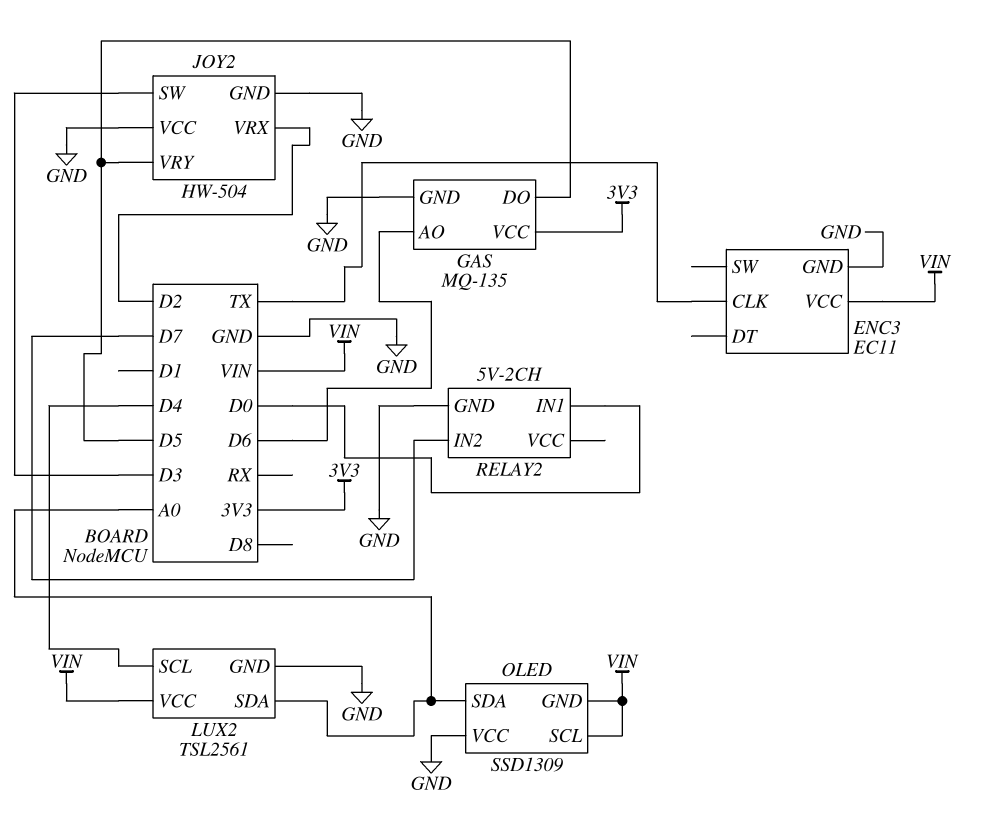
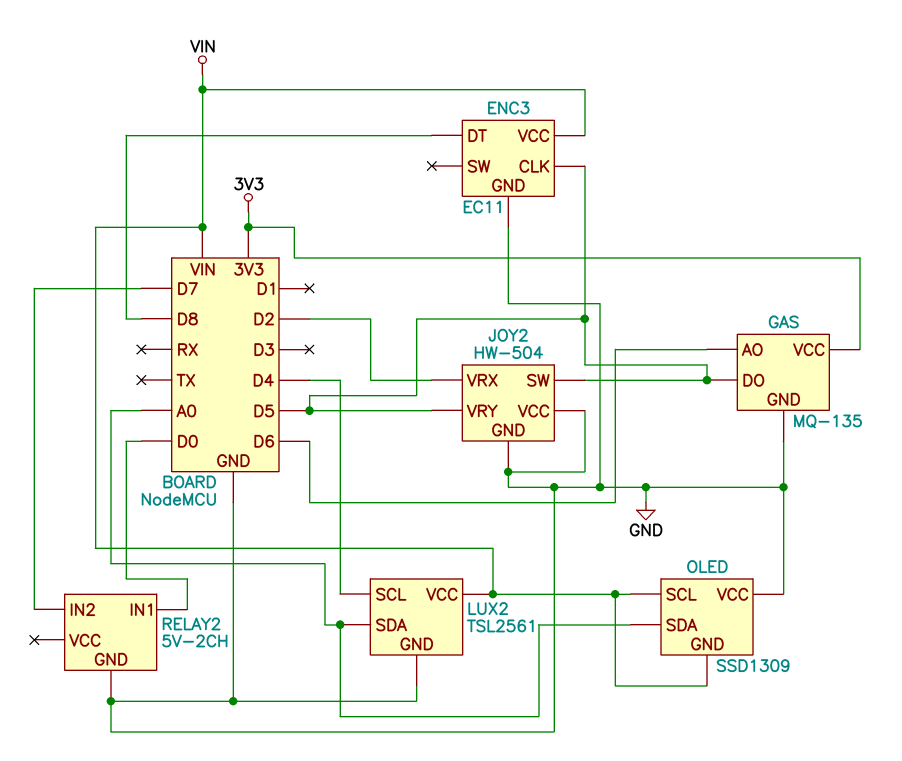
ENC3 pin CLK: TX -> D5
ENC3 pin DT: none -> D8
JOY2 pin SW: D3 -> D5

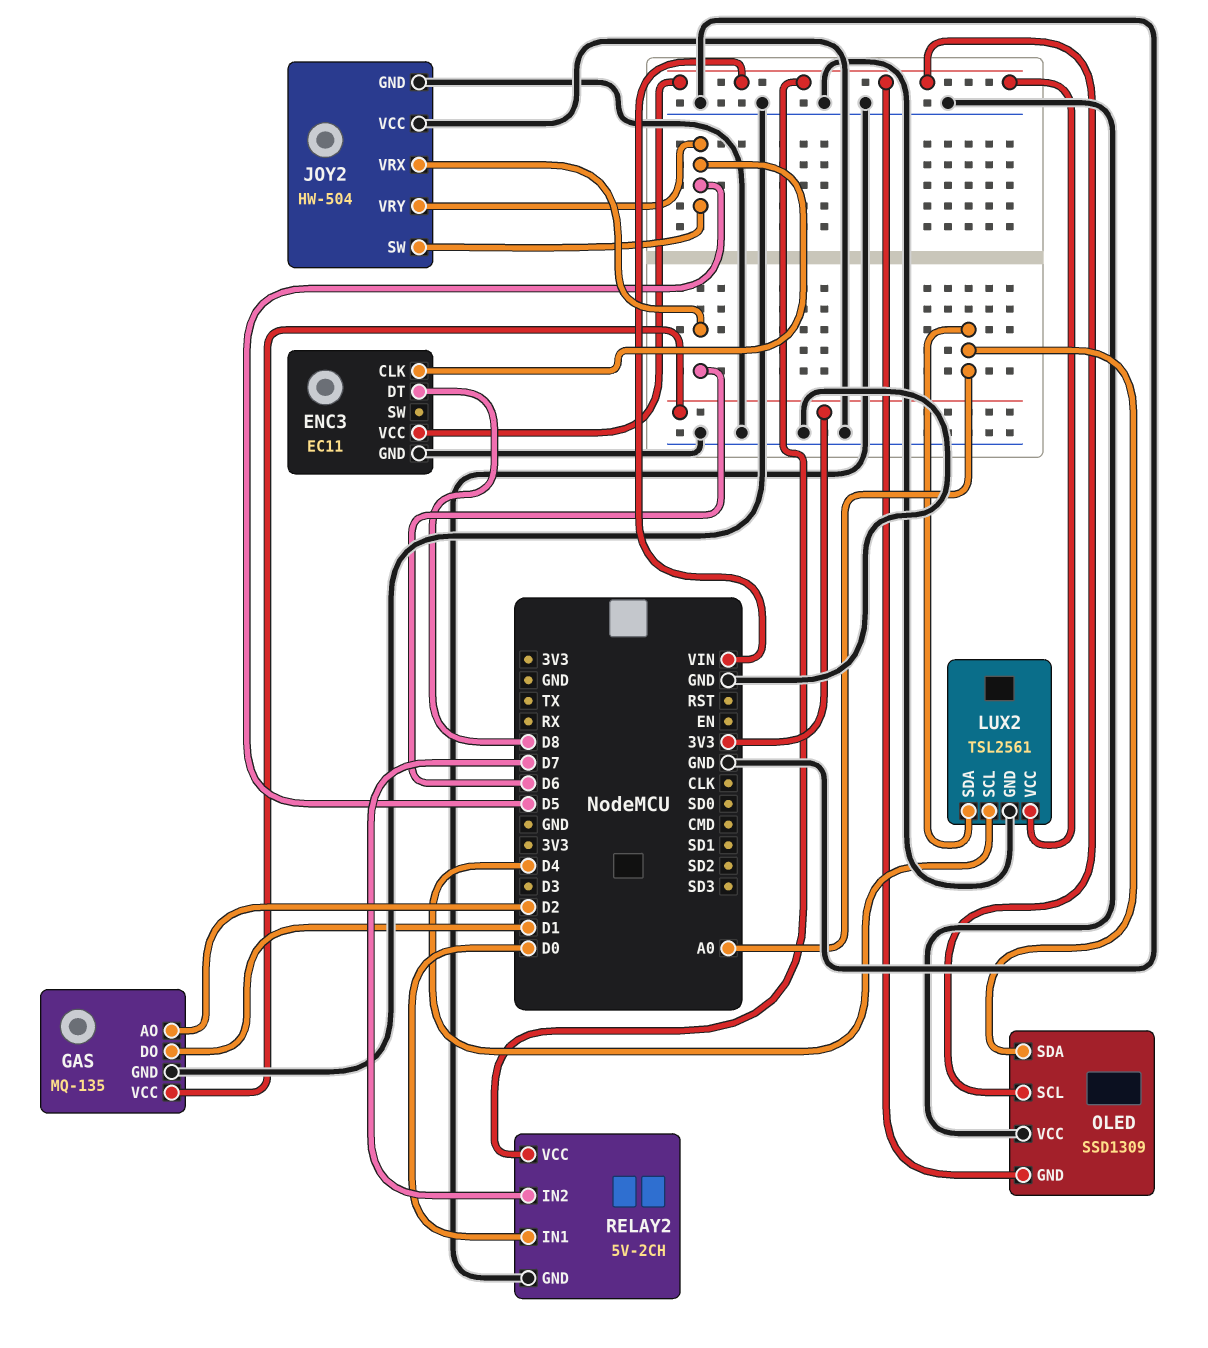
GAS pin AO: D6 -> D2
GAS pin DO: D5 -> D1
JOY2 pin VRX: D2 -> D6
RELAY2 pin VCC: none -> VIN

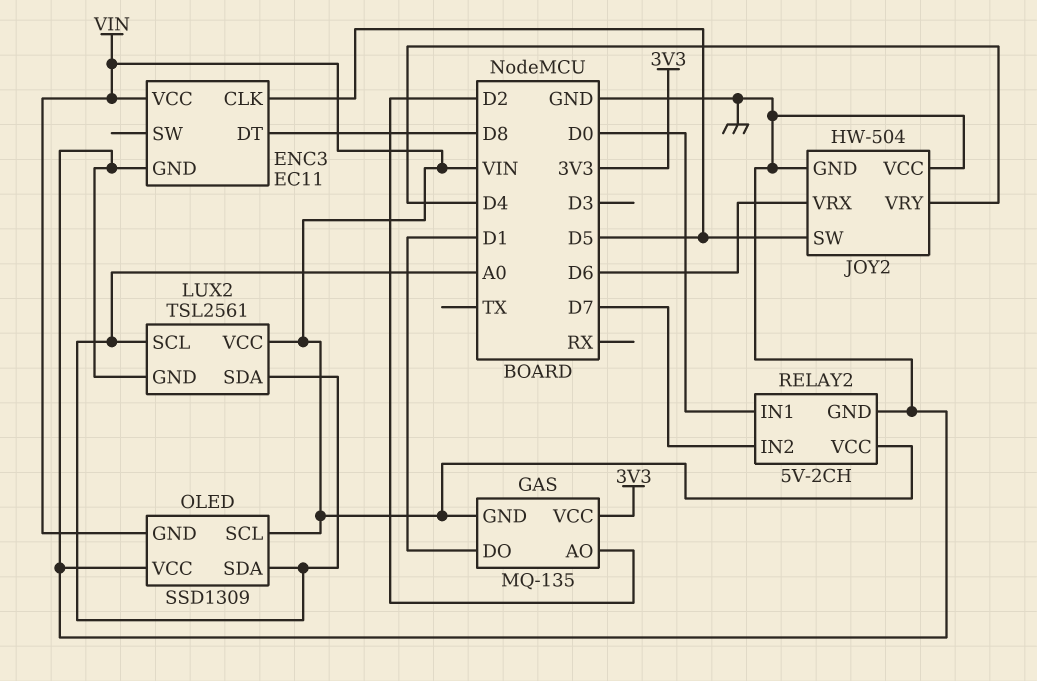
GAS pin GND: GND -> VIN
JOY2 pin VRY: D5 -> D4
LUX2 pin SCL: D4 -> A0

